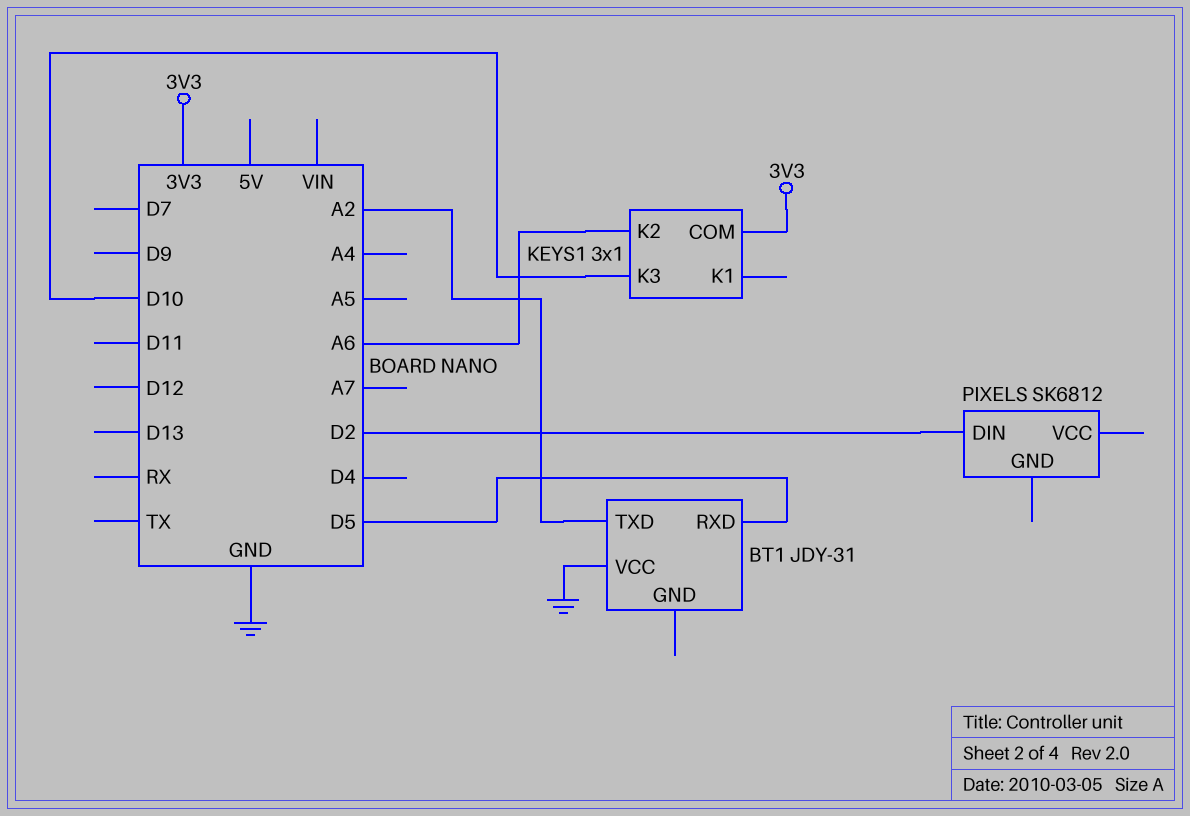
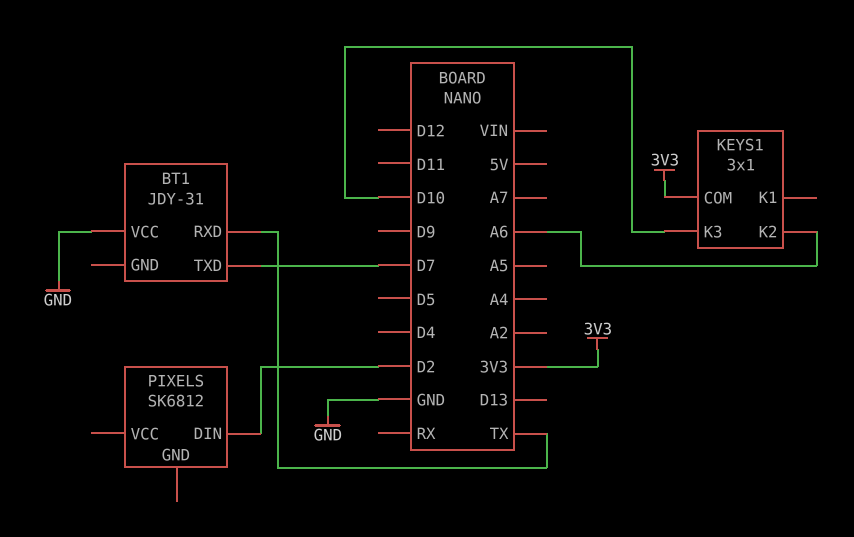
BT1 pin RXD: D5 -> TX
BT1 pin TXD: A2 -> D7

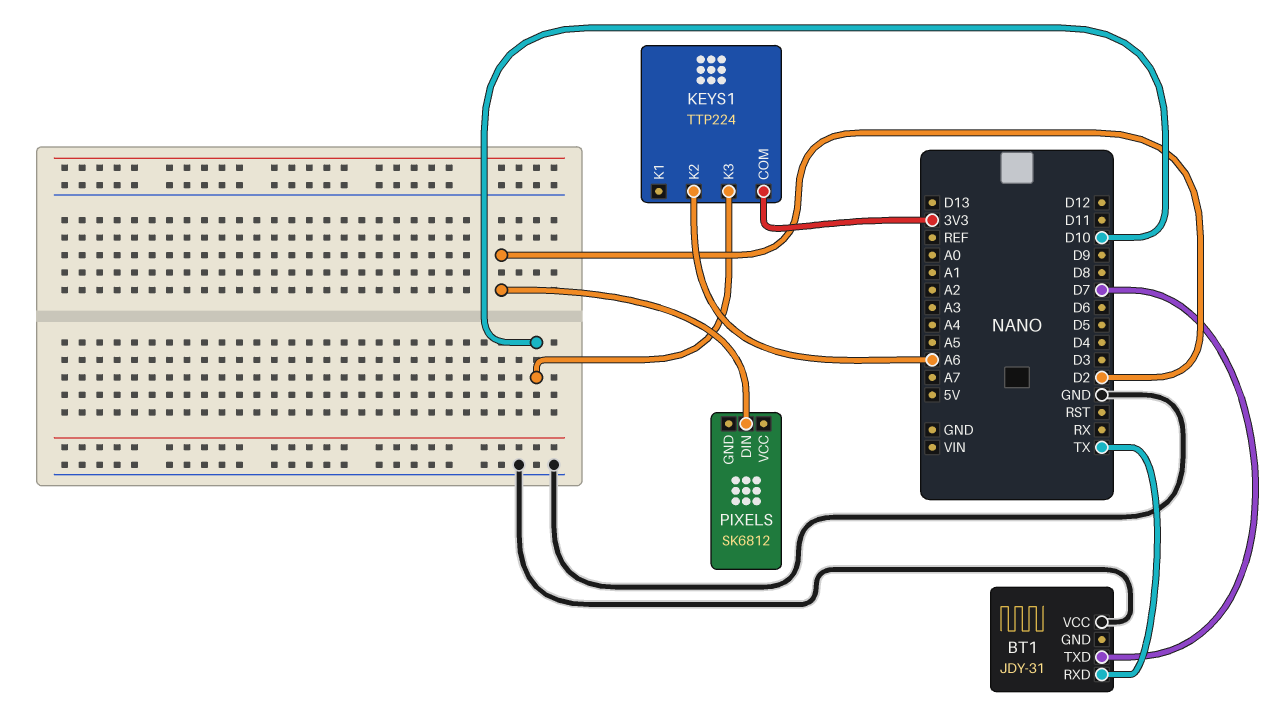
KEYS1: 3x1 -> TTP224

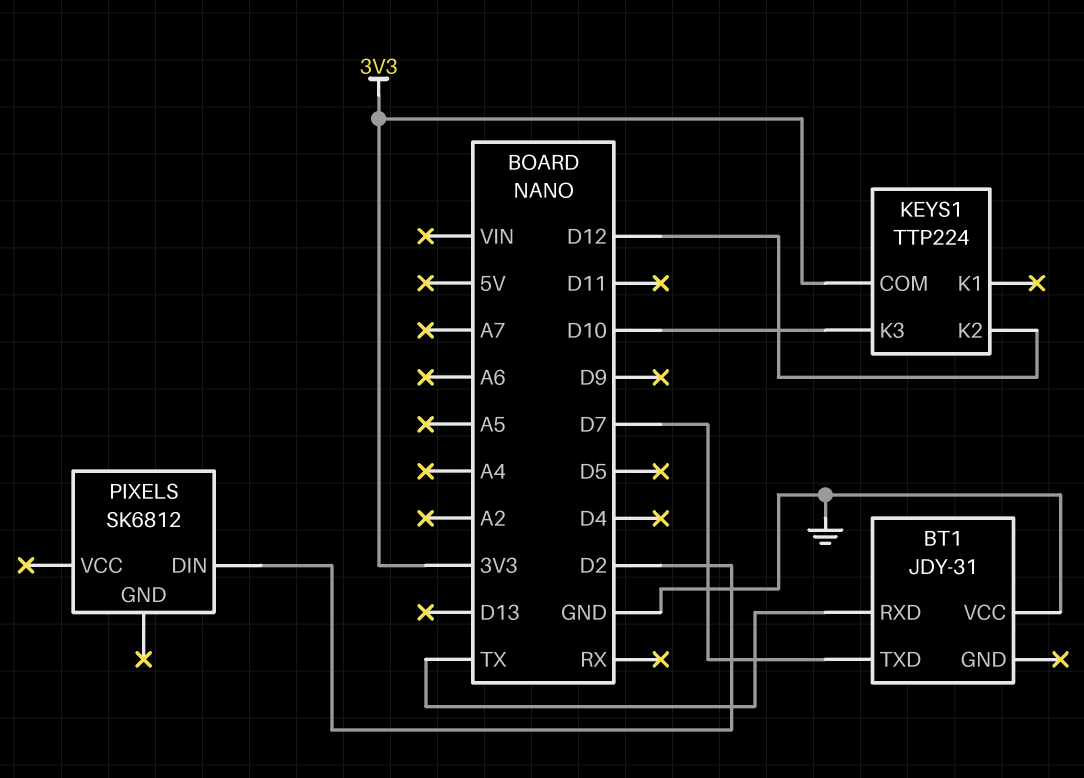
KEYS1 pin K2: A6 -> D12

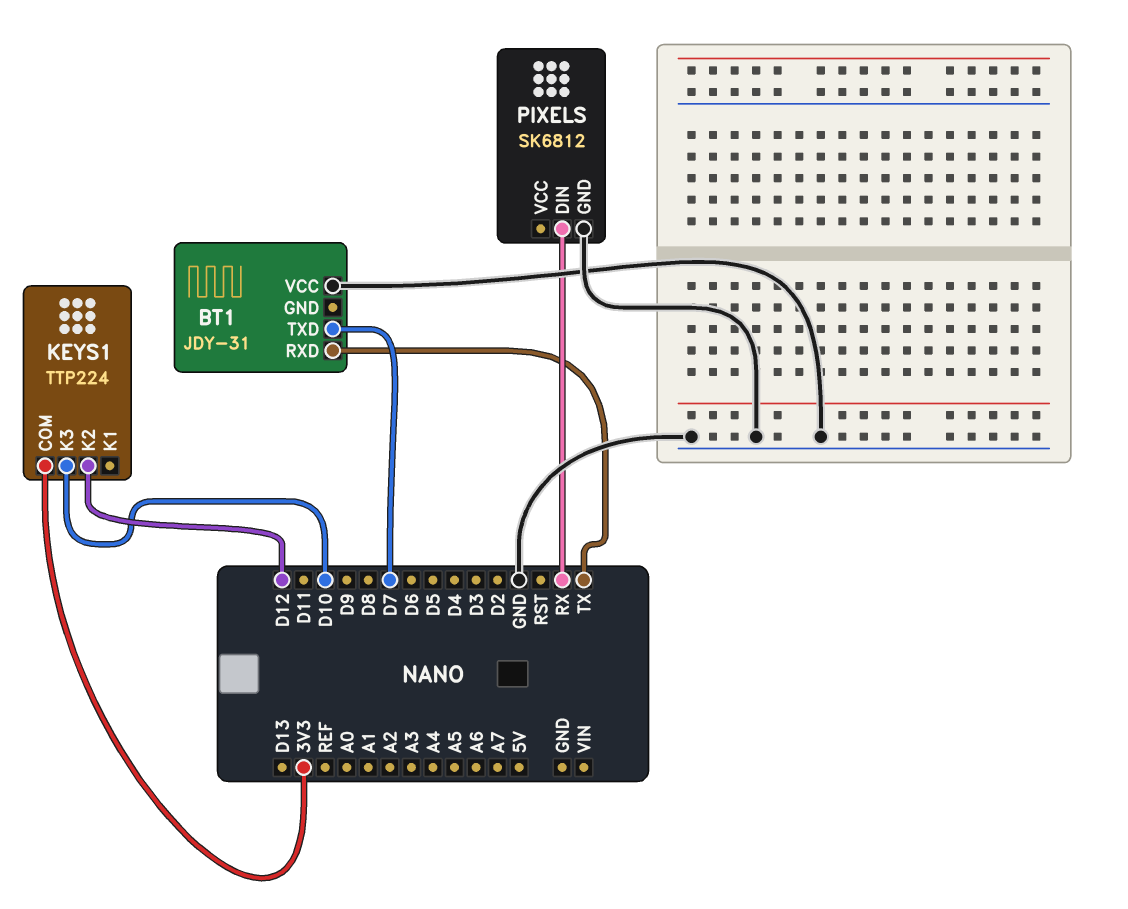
PIXELS pin DIN: D2 -> RX
PIXELS pin GND: none -> GND

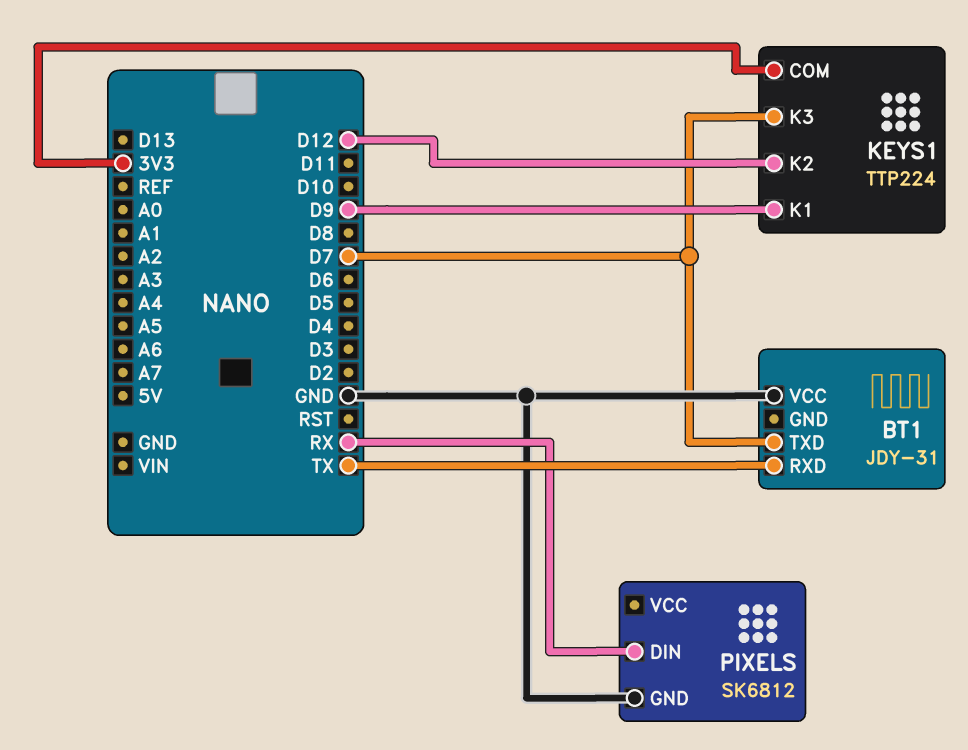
KEYS1 pin K1: none -> D9
KEYS1 pin K3: D10 -> D7

